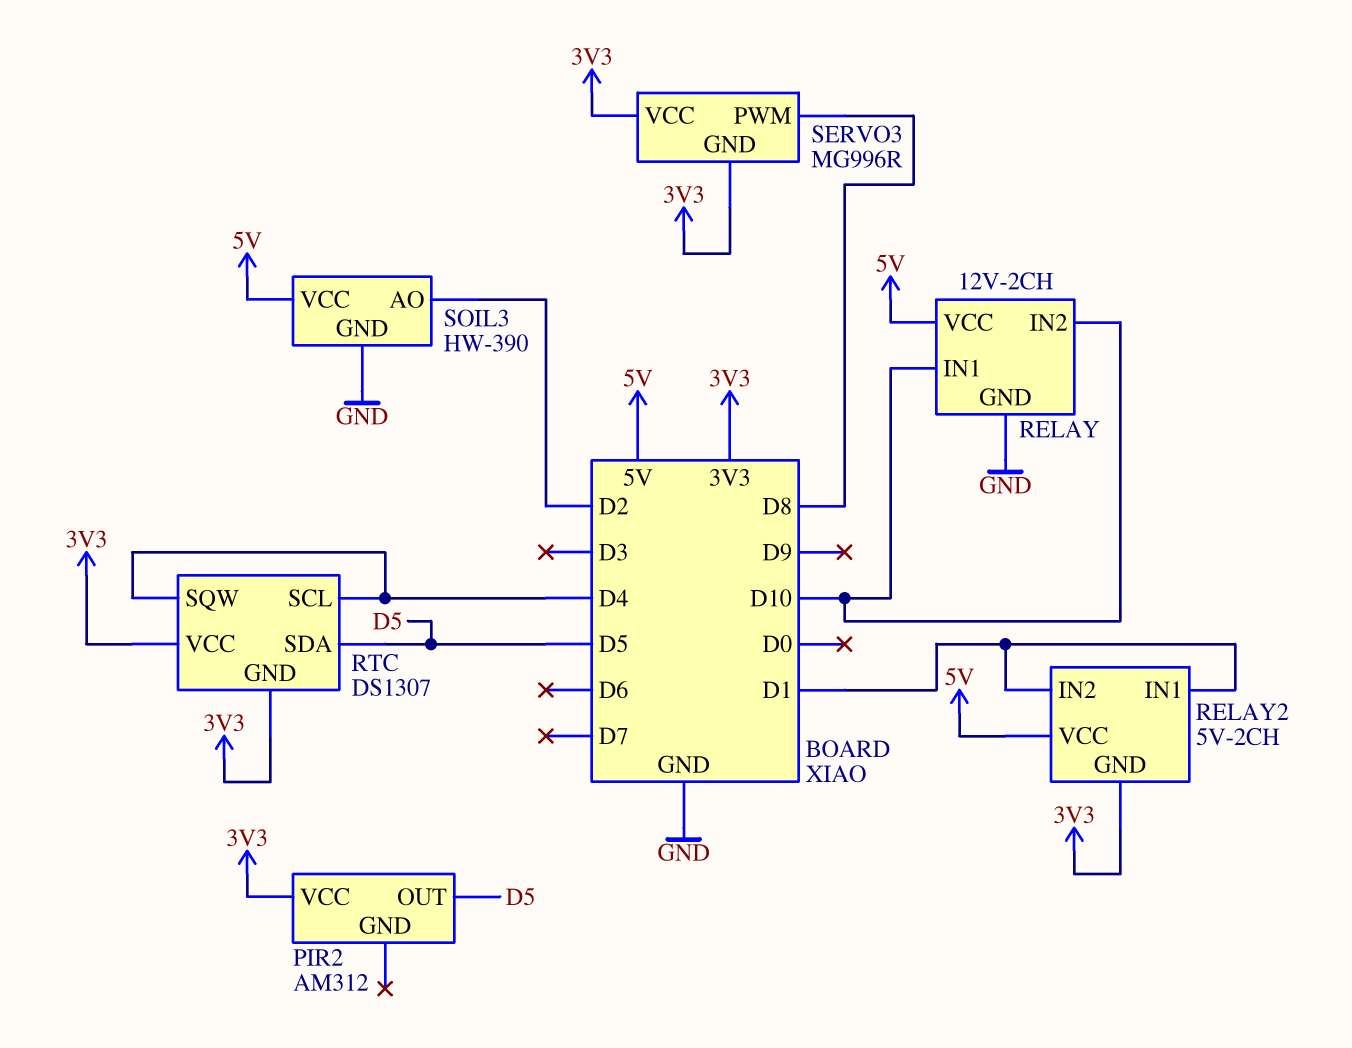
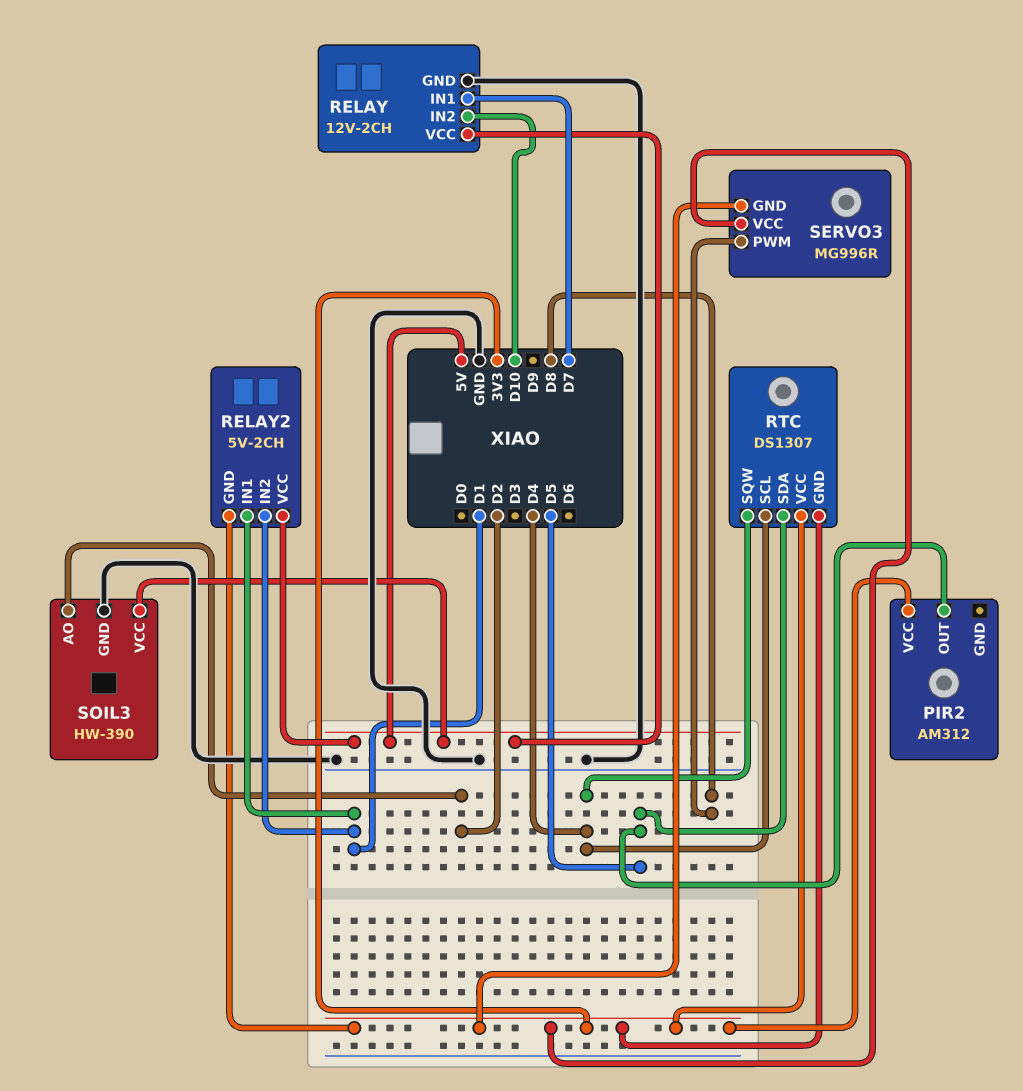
RELAY pin IN1: D10 -> D7

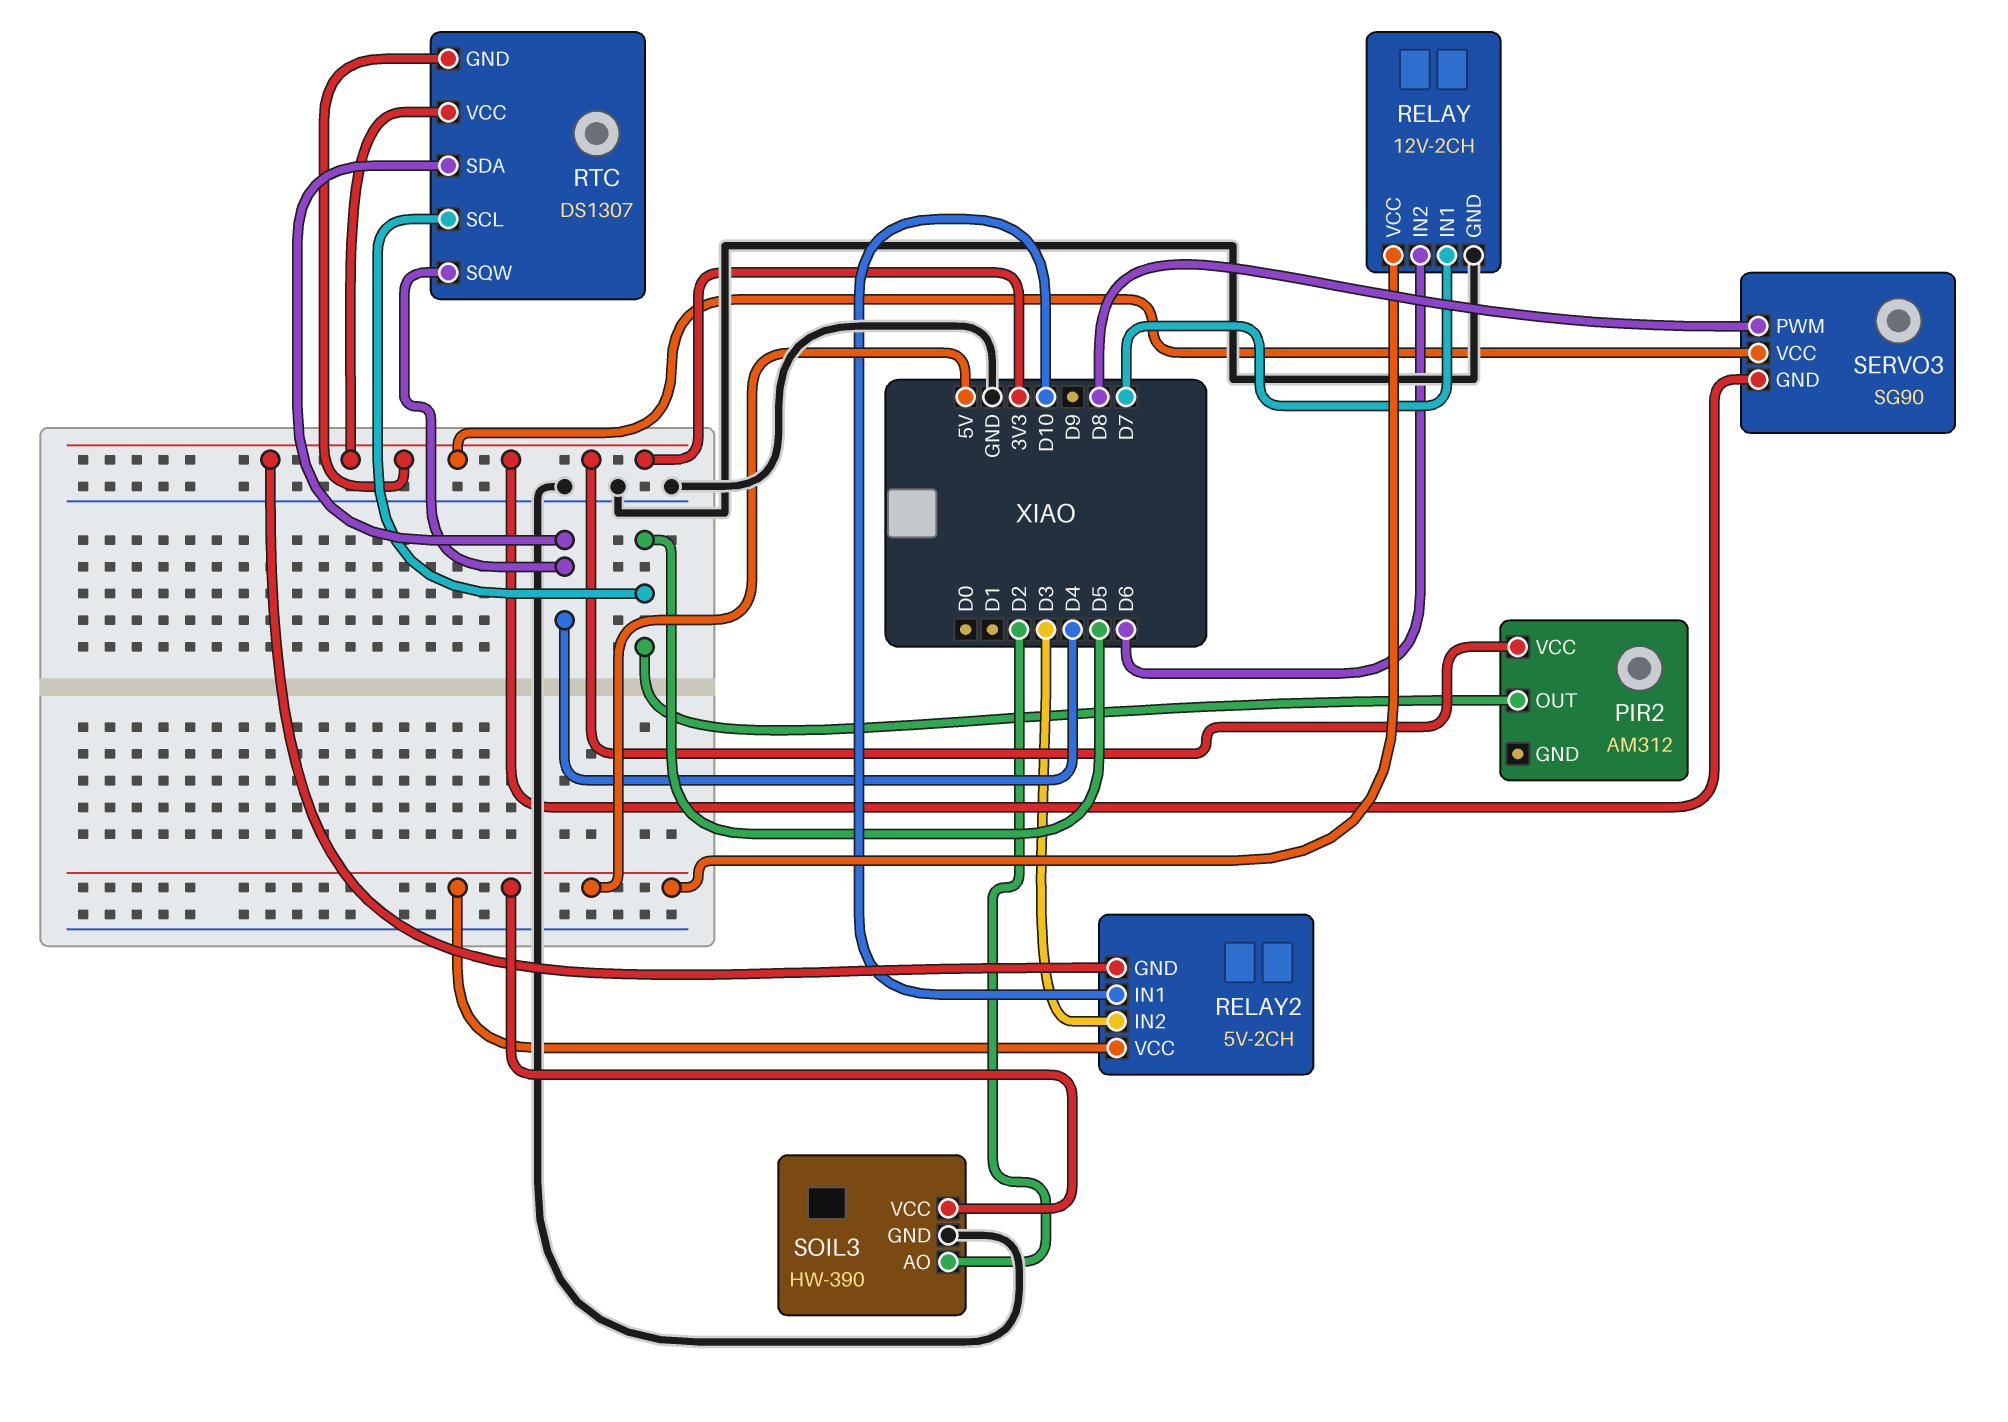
RELAY pin IN2: D10 -> D6
RELAY2 pin IN1: D1 -> D10
RELAY2 pin IN2: D1 -> D3
RTC pin SCL: D4 -> D5
RTC pin SDA: D5 -> D4
SERVO3: MG996R -> SG90

